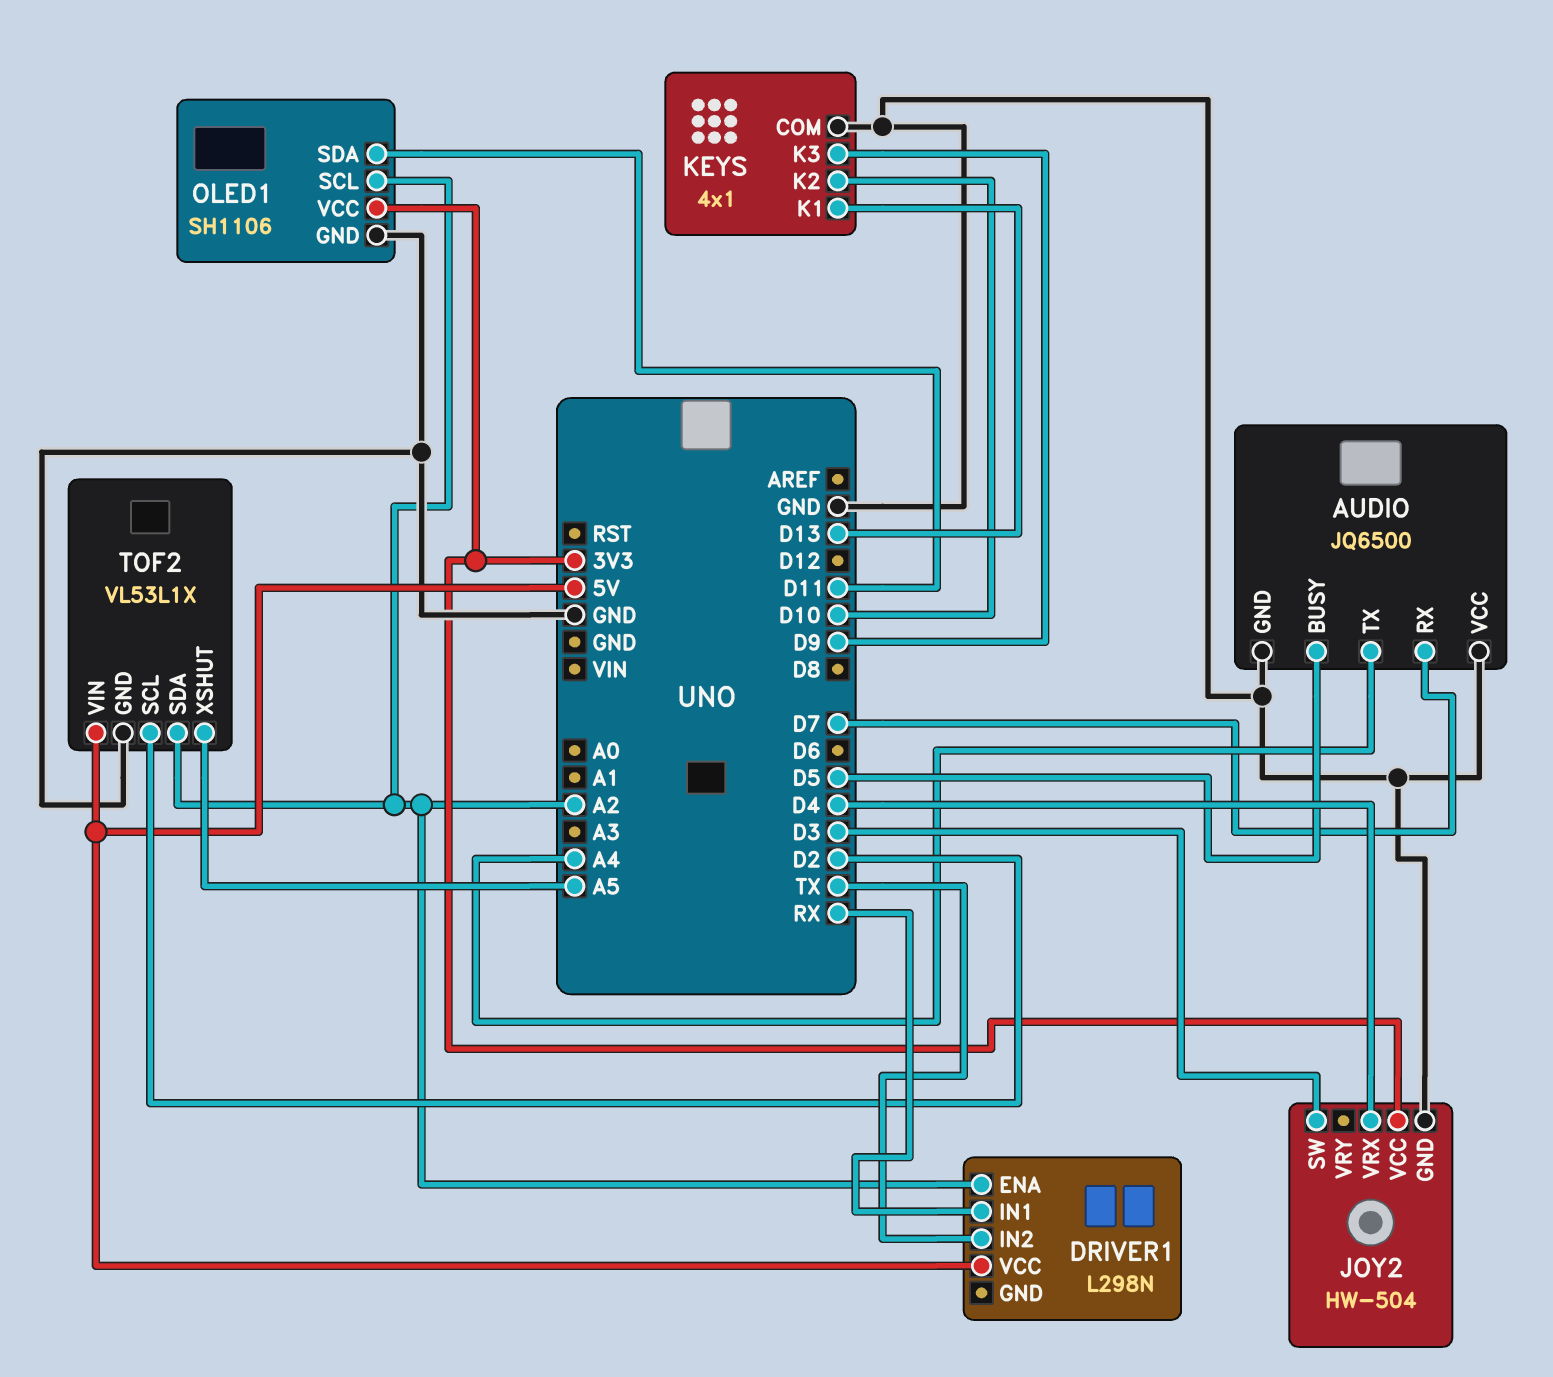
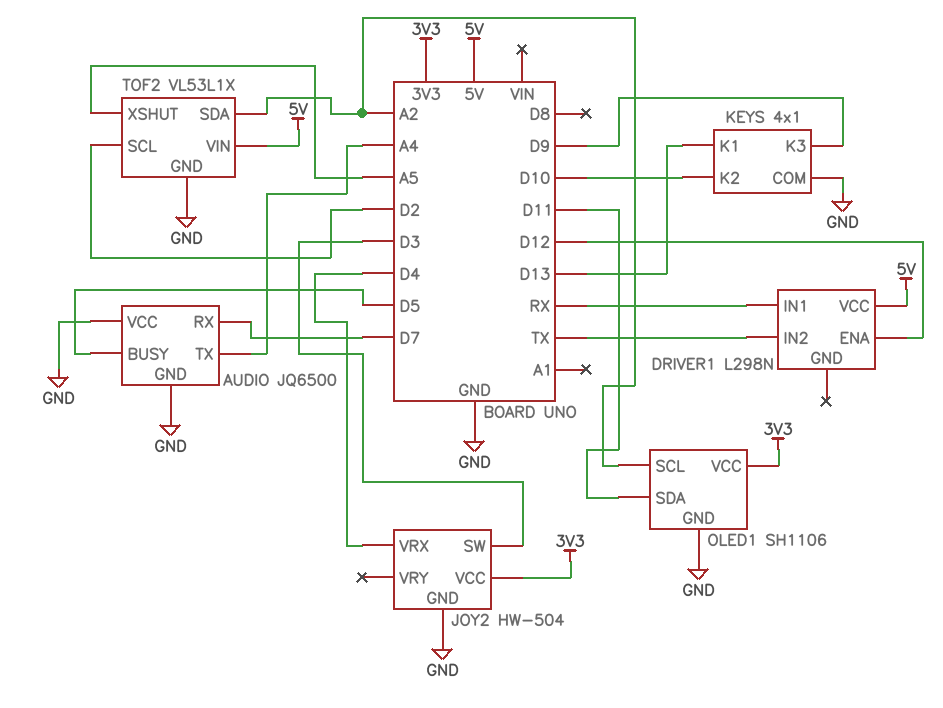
DRIVER1 pin ENA: A2 -> D12

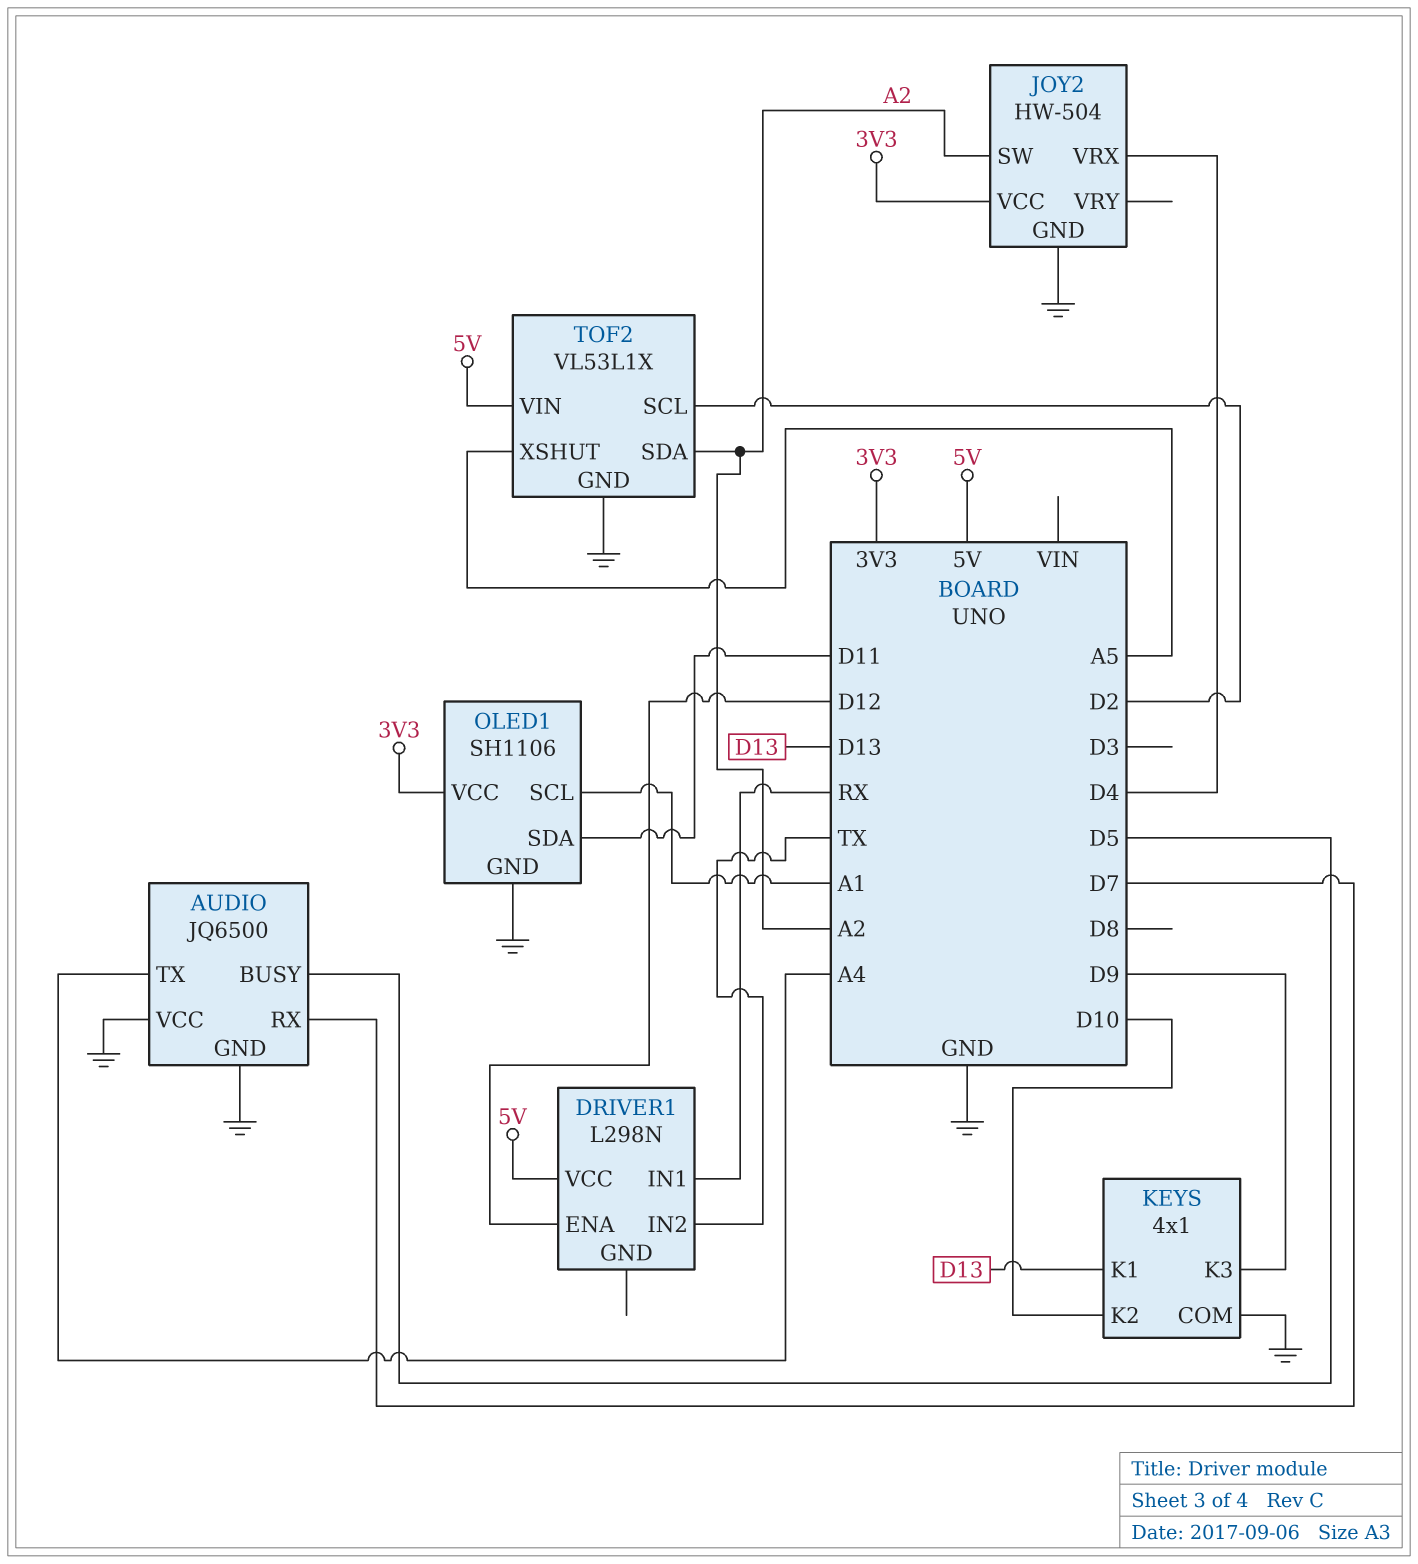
JOY2 pin SW: D3 -> A2
OLED1 pin SCL: A2 -> A1

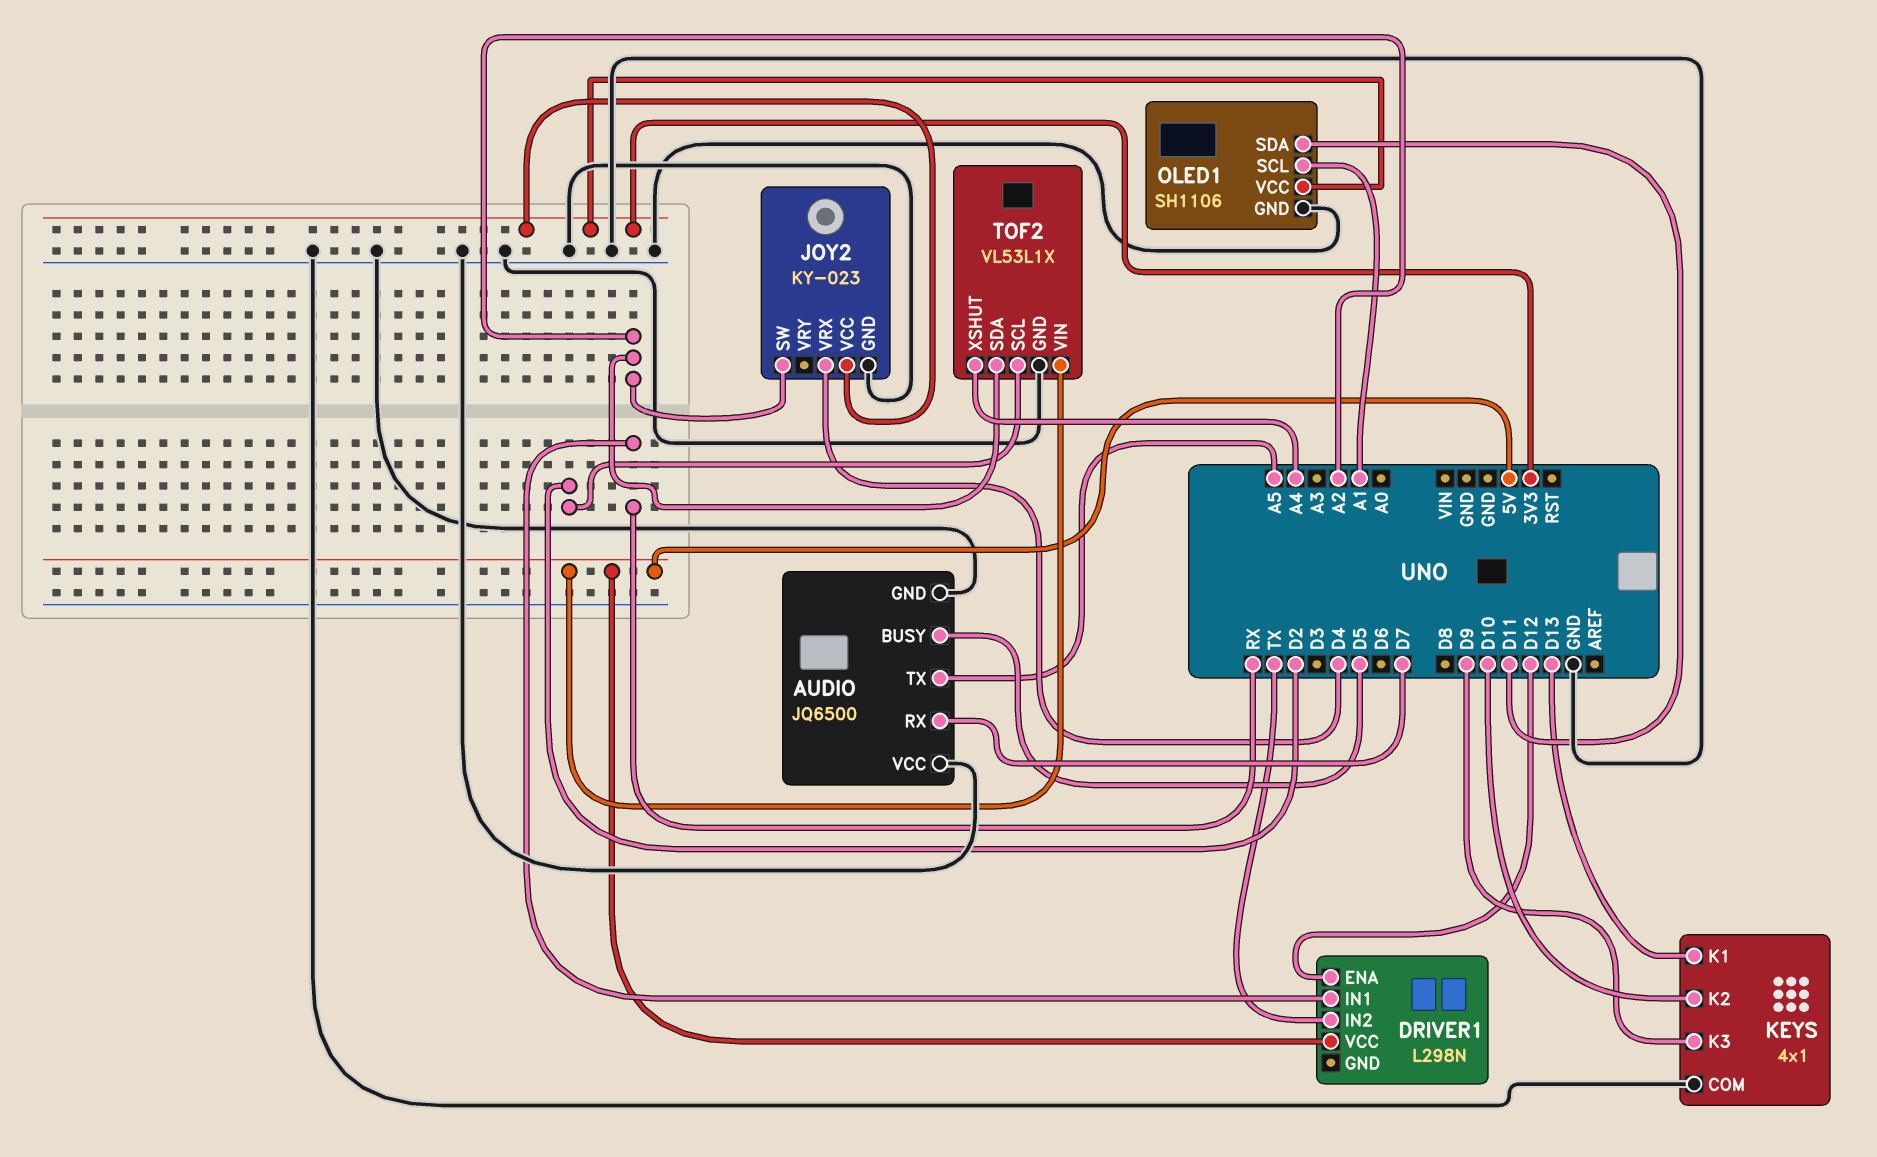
AUDIO pin TX: A4 -> A5
JOY2: HW-504 -> KY-023
TOF2 pin XSHUT: A5 -> A4

